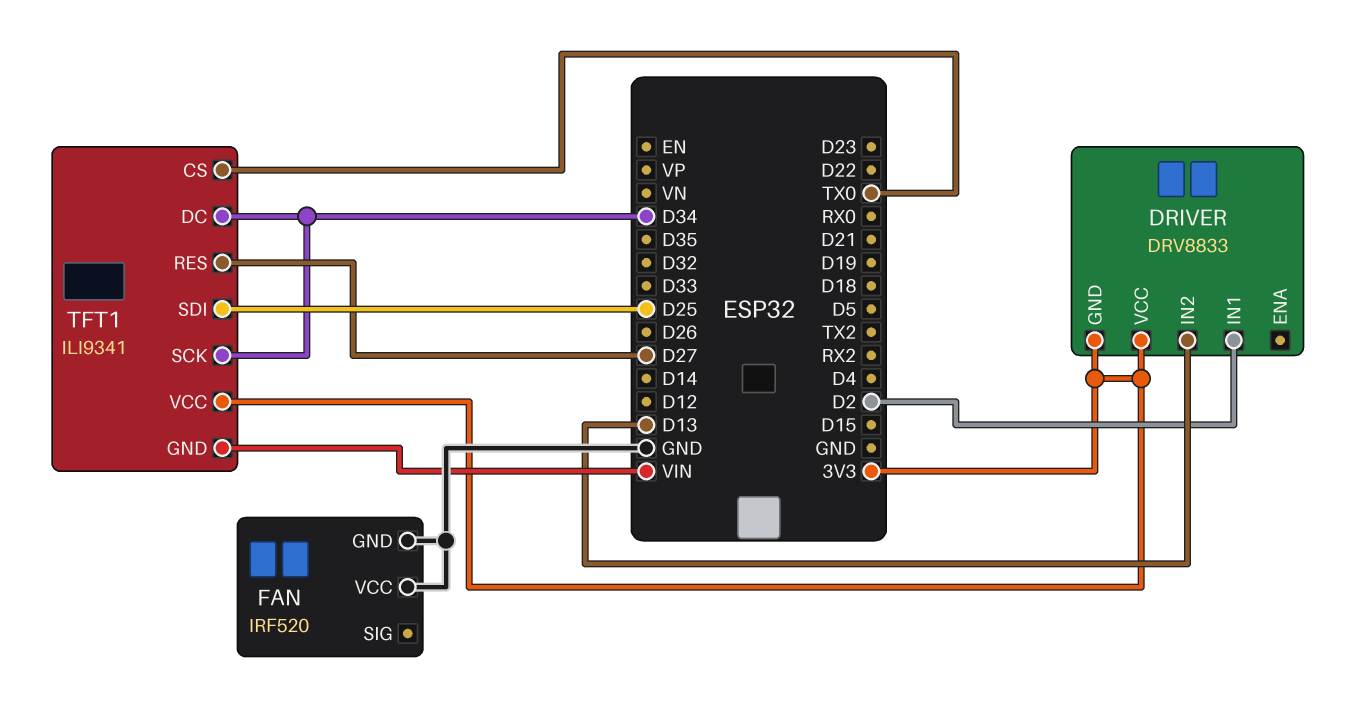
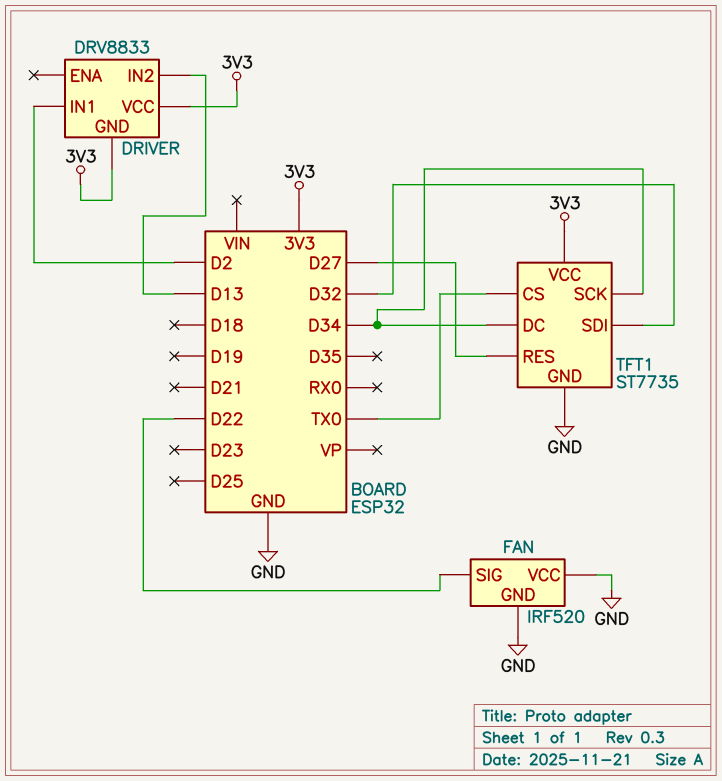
FAN pin SIG: none -> D22
TFT1: ILI9341 -> ST7735
TFT1 pin GND: VIN -> GND
TFT1 pin SDI: D25 -> D32

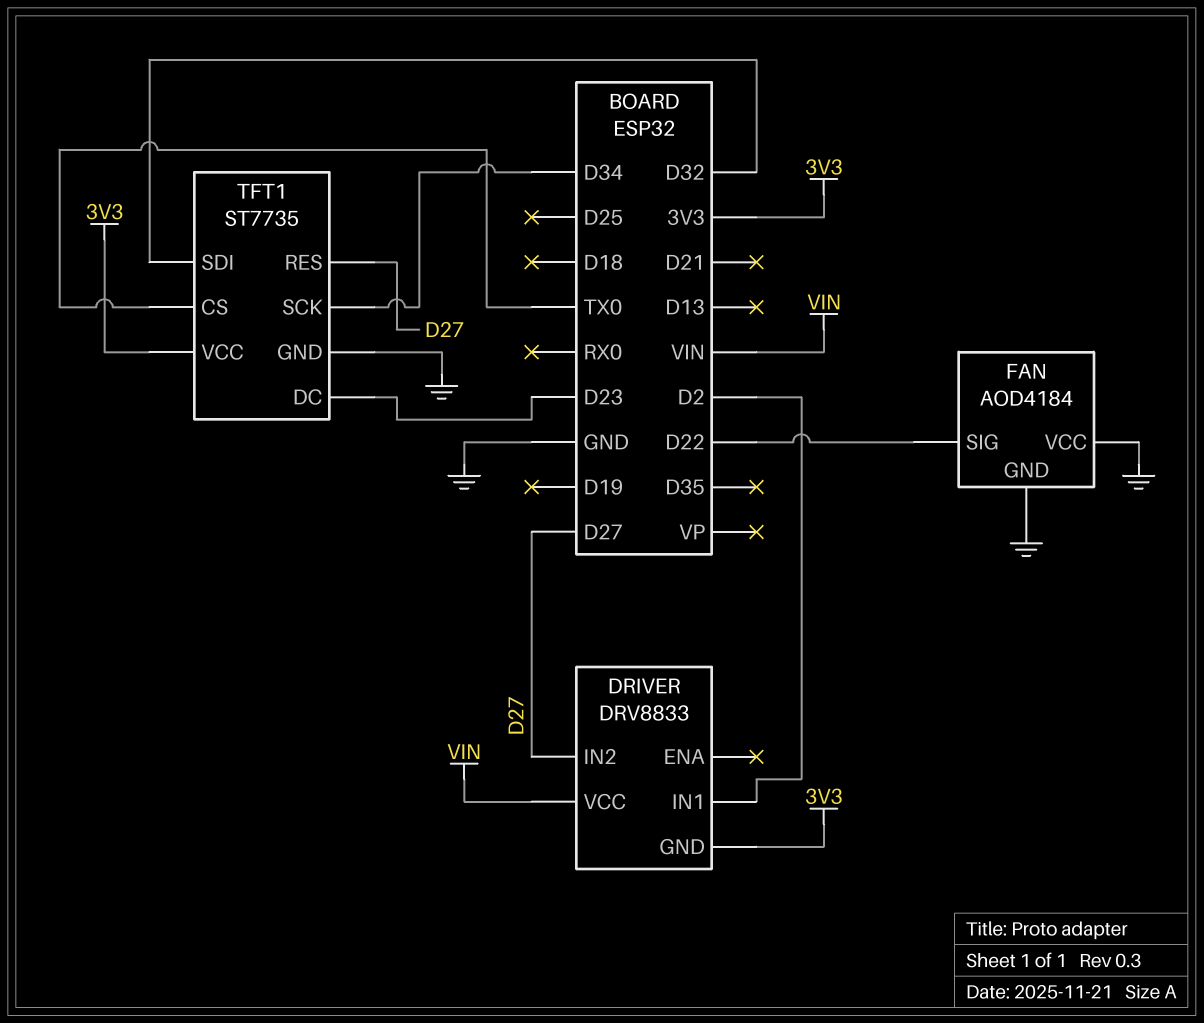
DRIVER pin IN2: D13 -> D27
DRIVER pin VCC: 3V3 -> VIN
FAN: IRF520 -> AOD4184
TFT1 pin DC: D34 -> D23

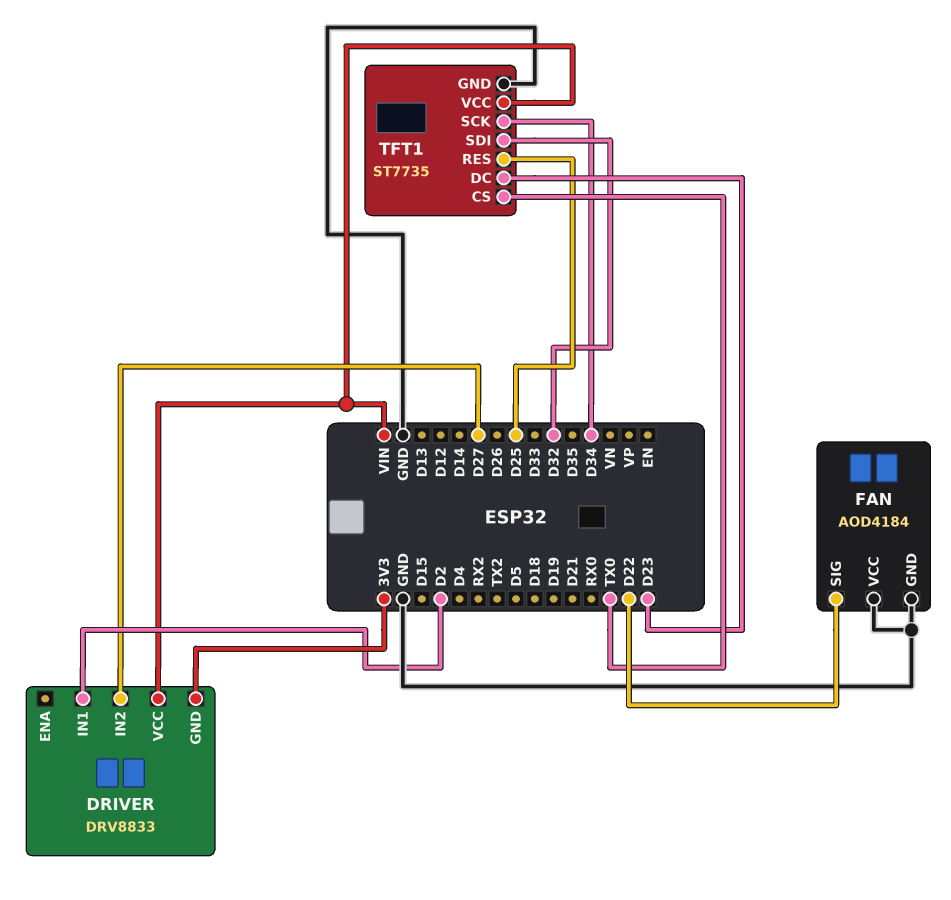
TFT1 pin RES: D27 -> D25
TFT1 pin VCC: 3V3 -> VIN

